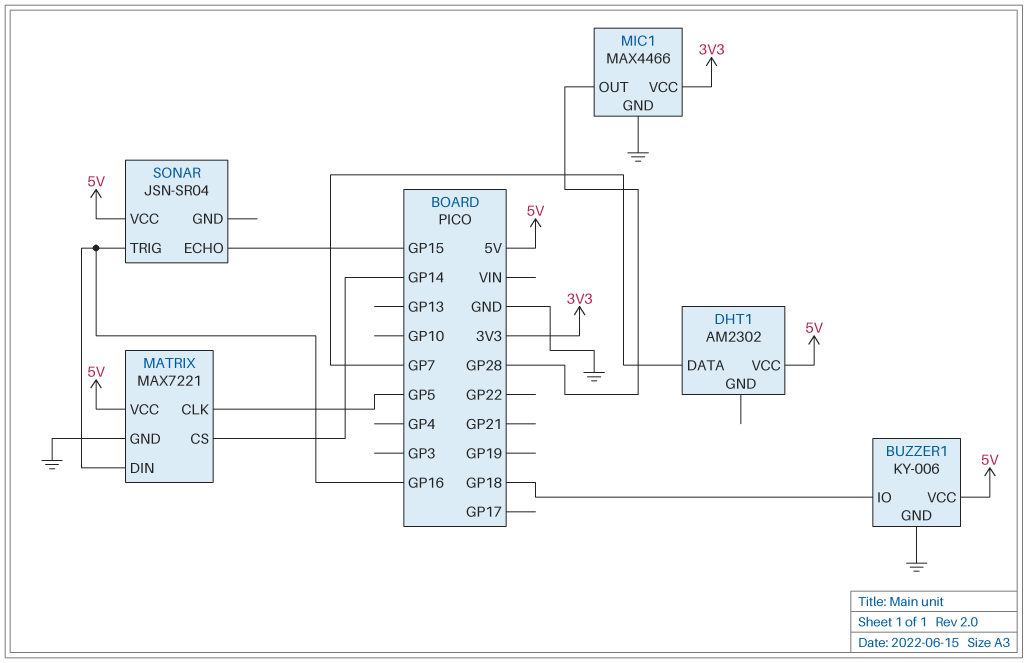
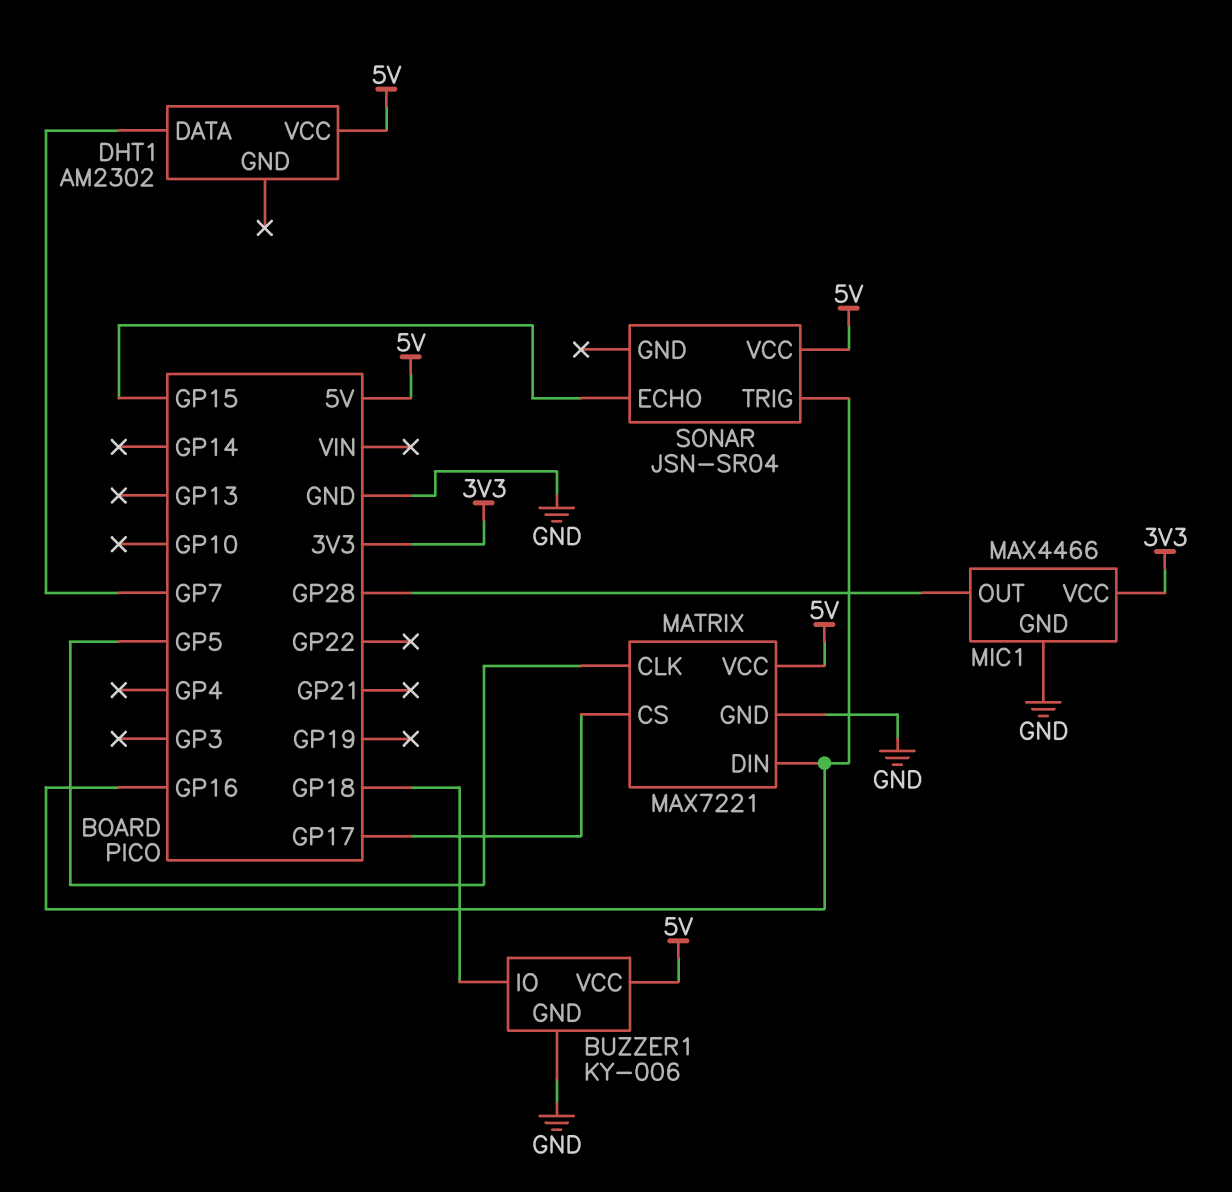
MATRIX pin CS: GP14 -> GP17

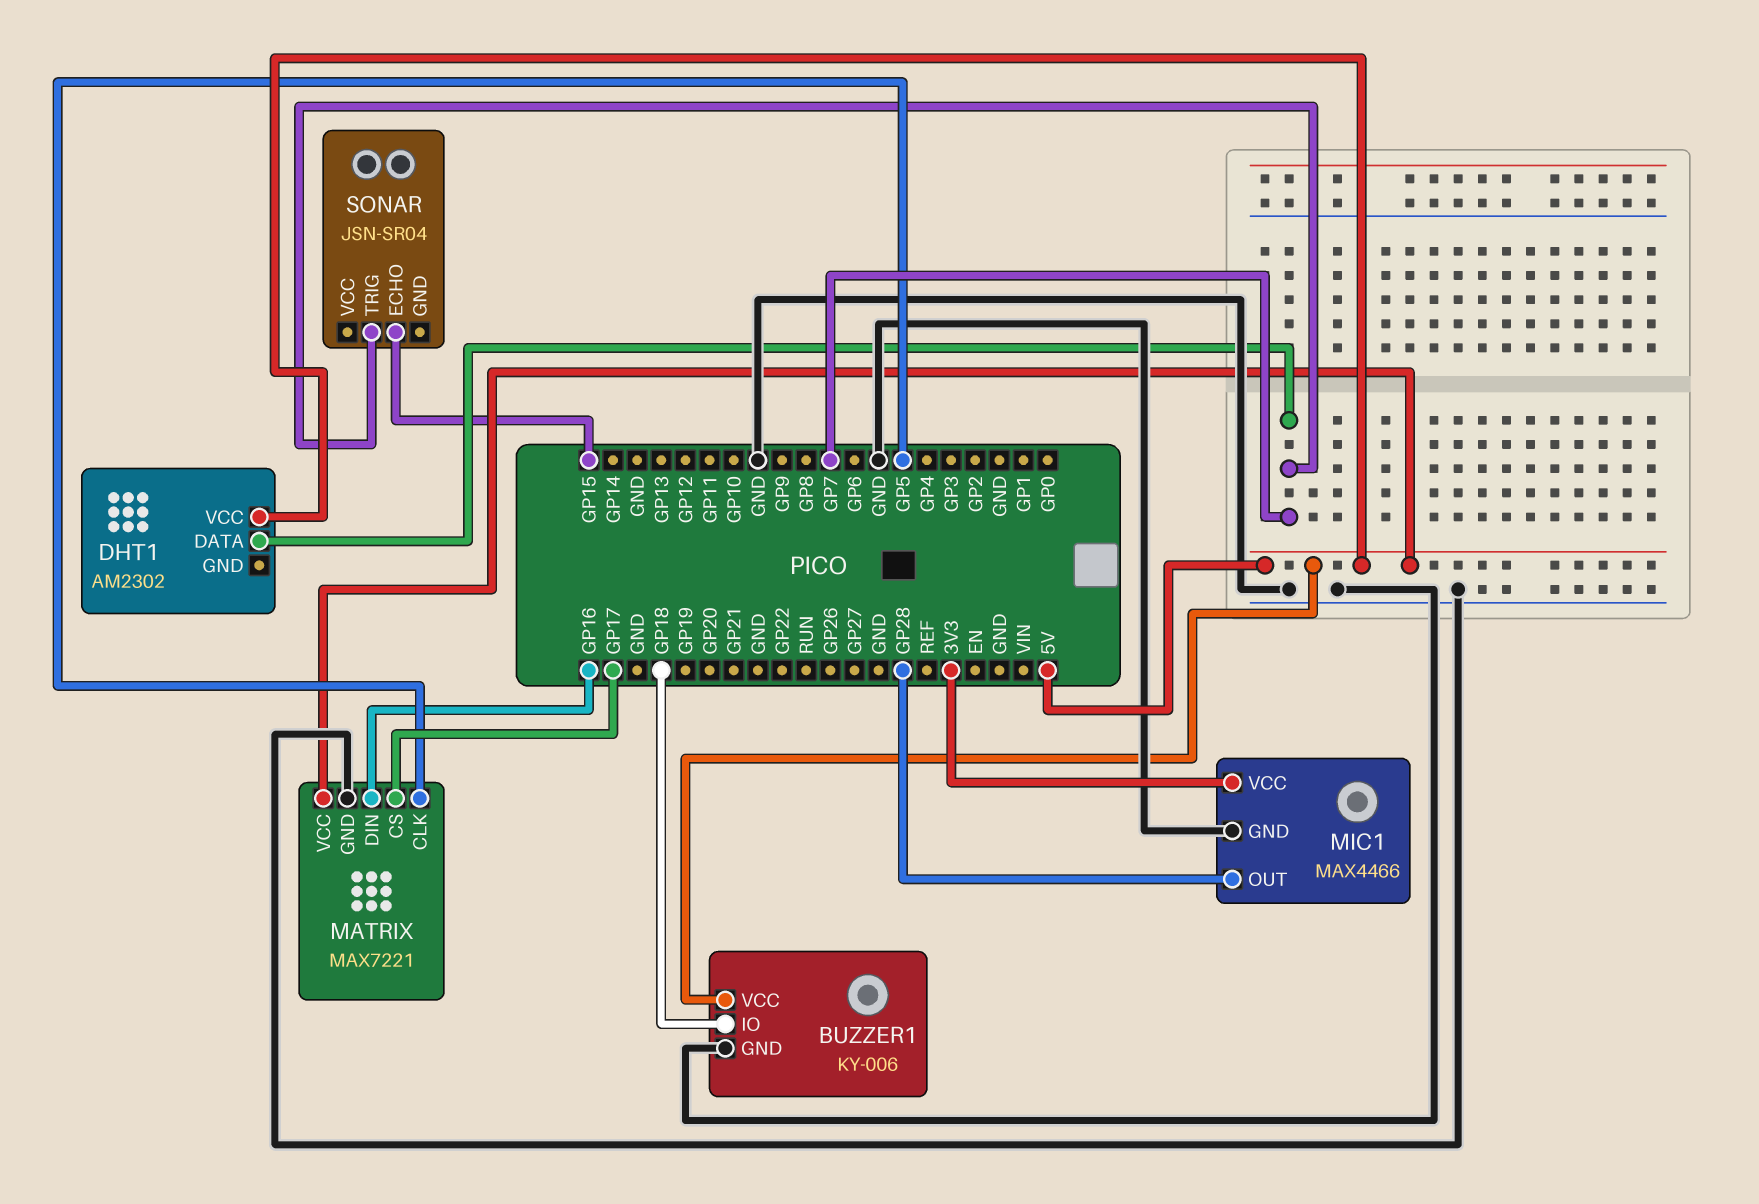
SONAR pin TRIG: GP16 -> GP7
SONAR pin VCC: 5V -> none

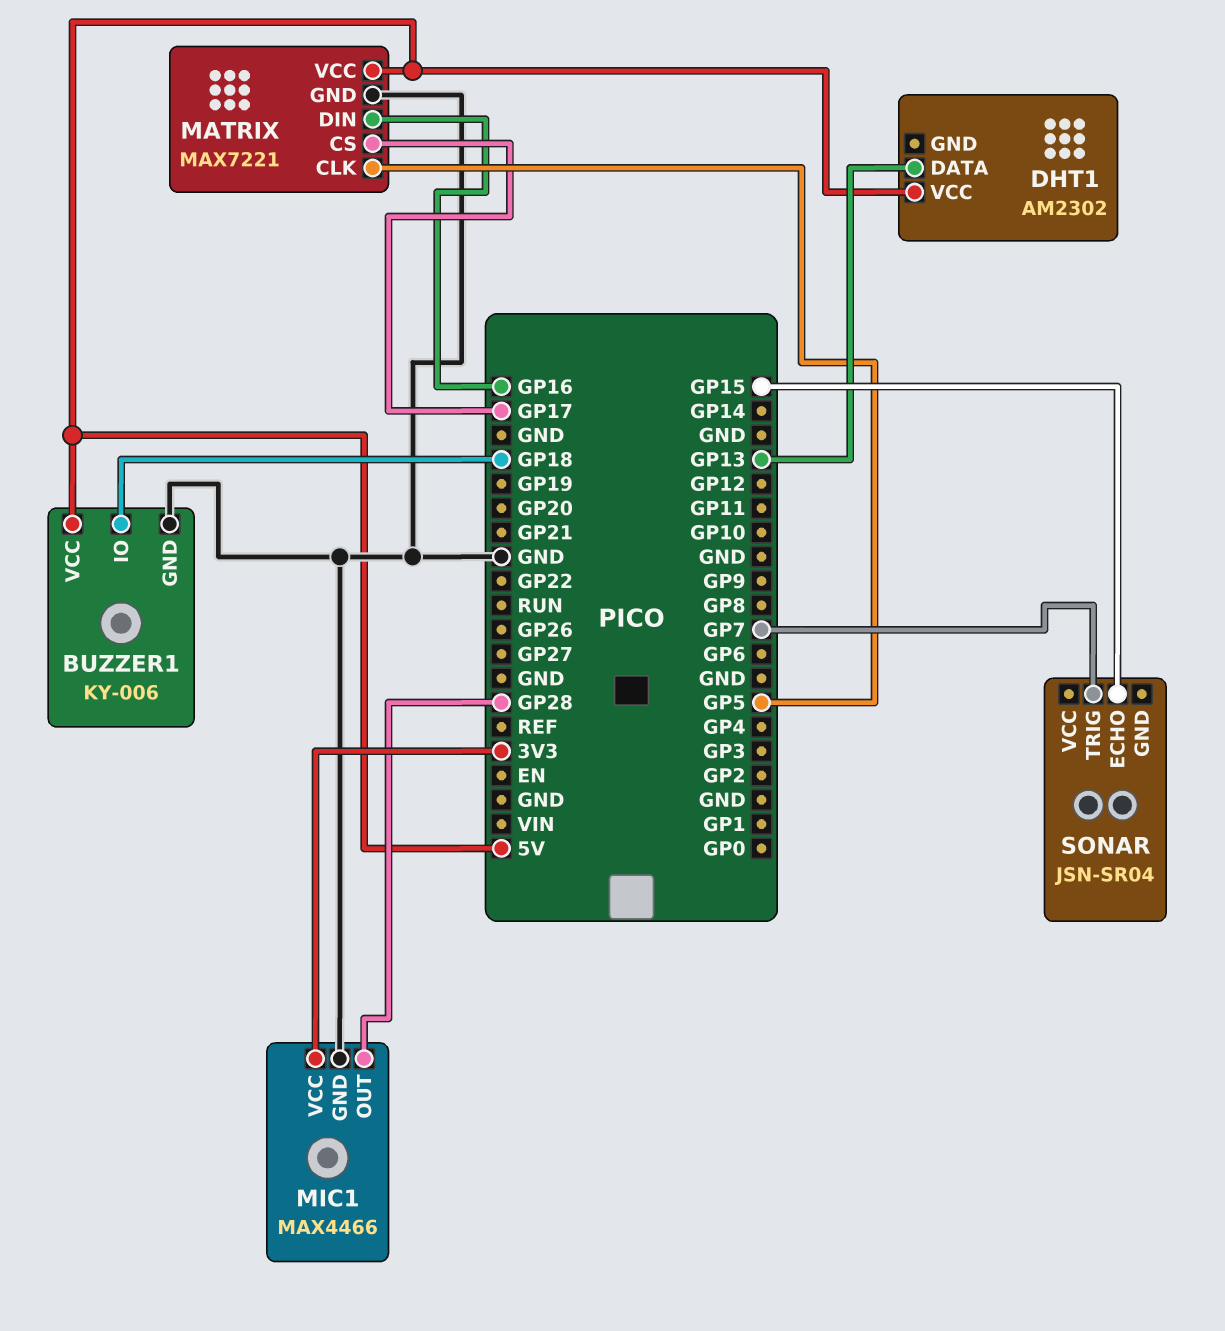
DHT1 pin DATA: GP7 -> GP13

